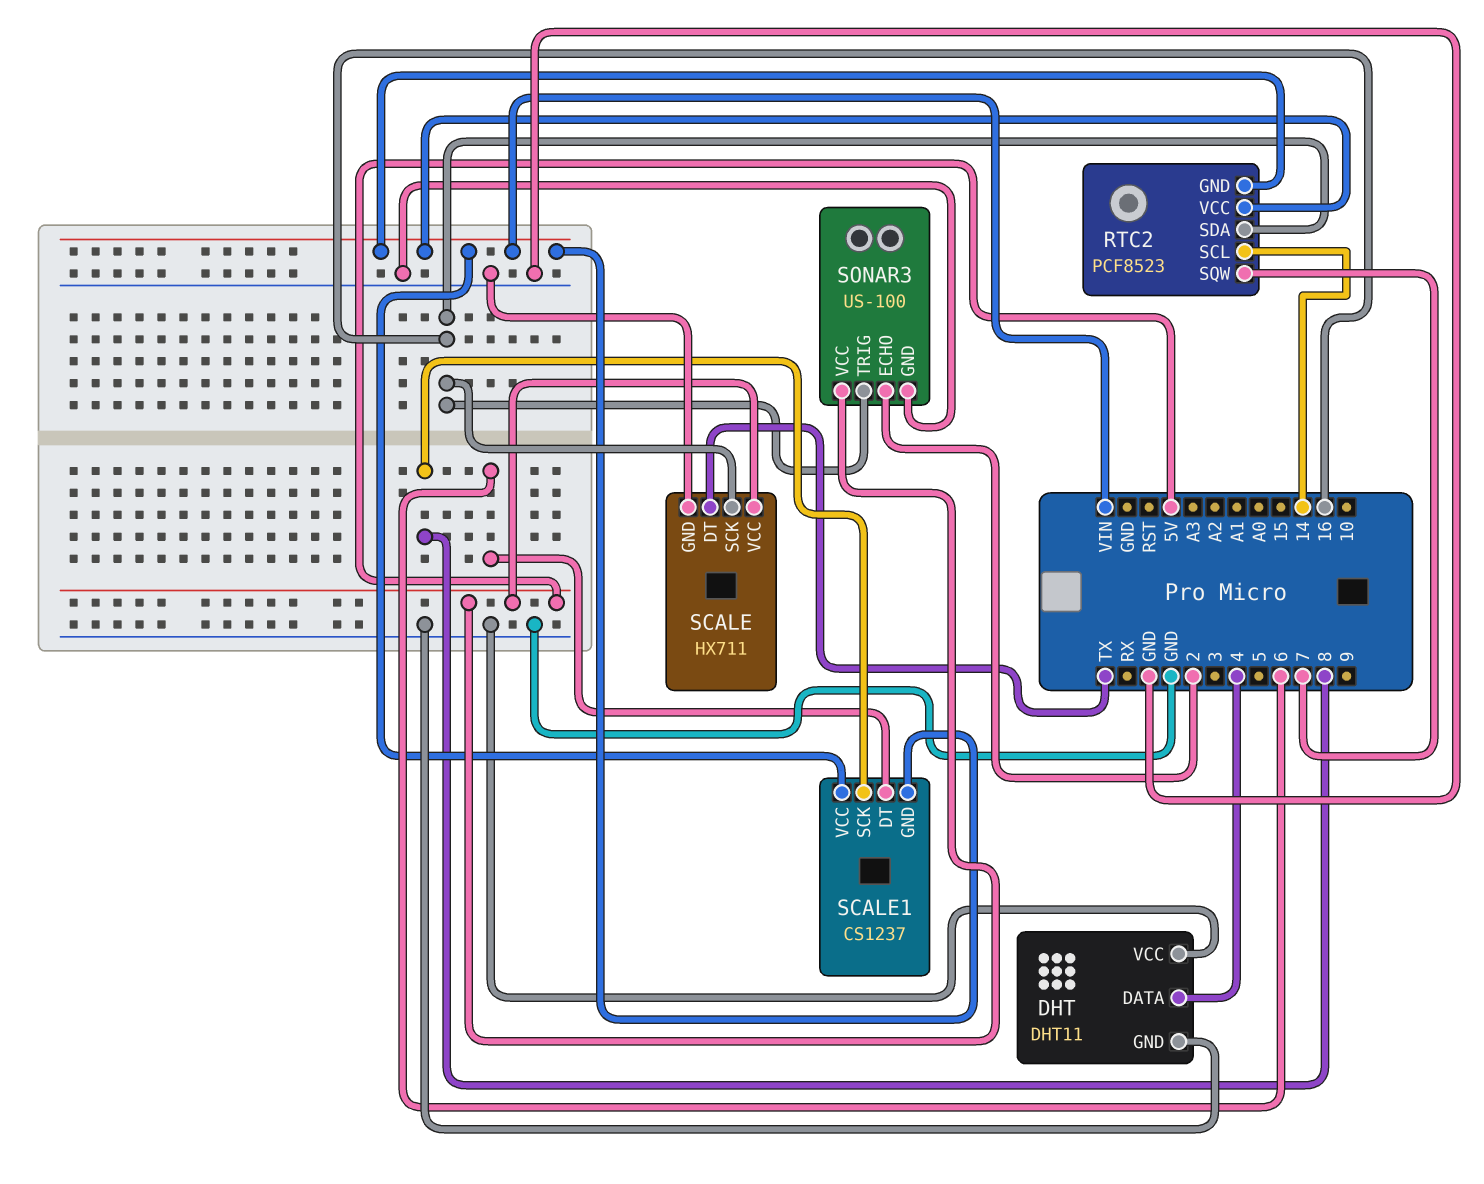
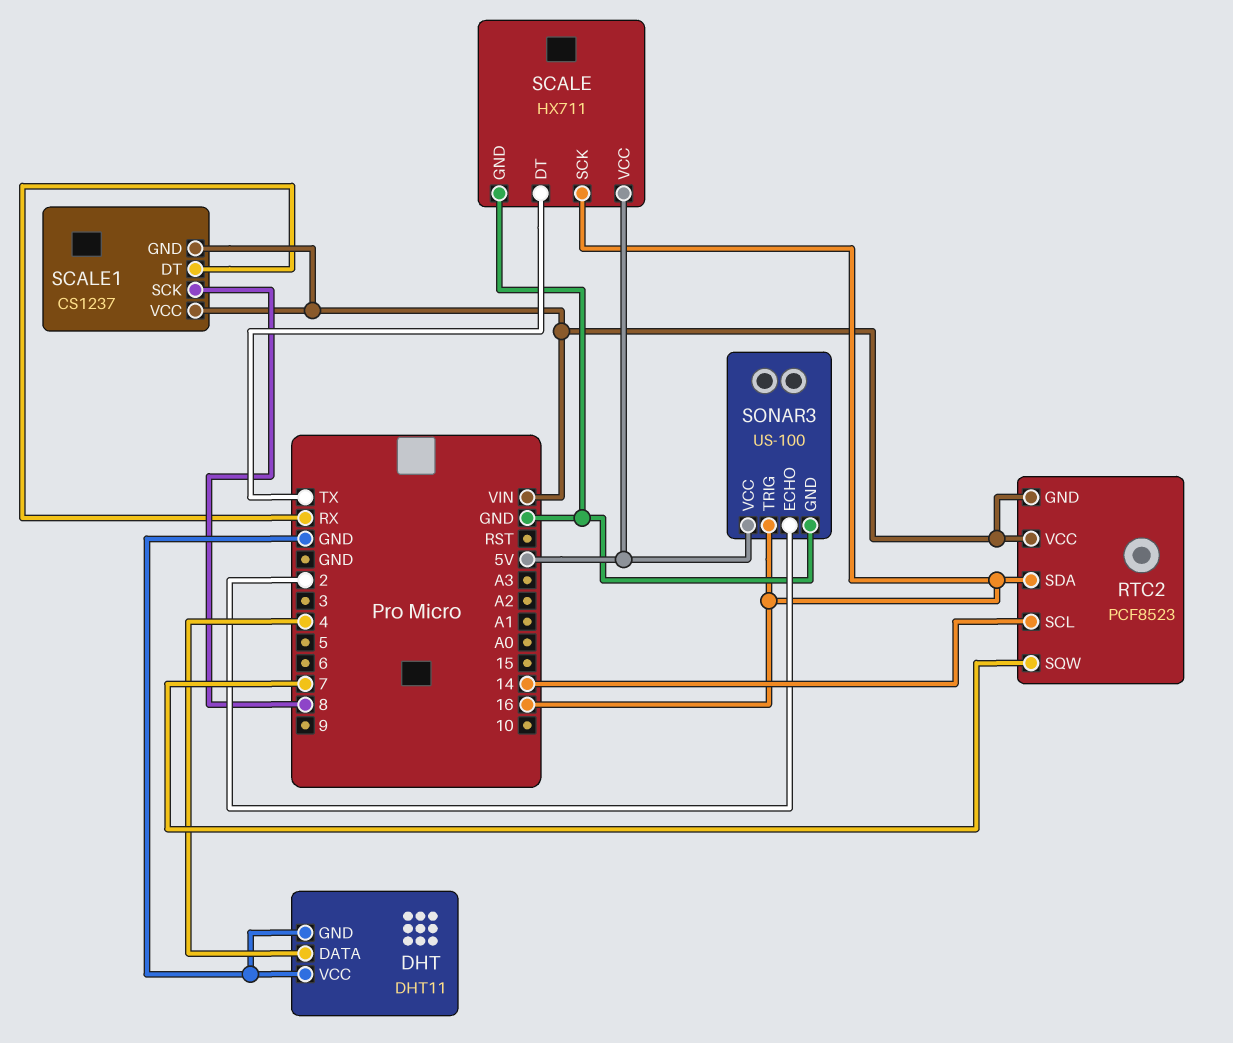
SCALE1 pin DT: 6 -> RX

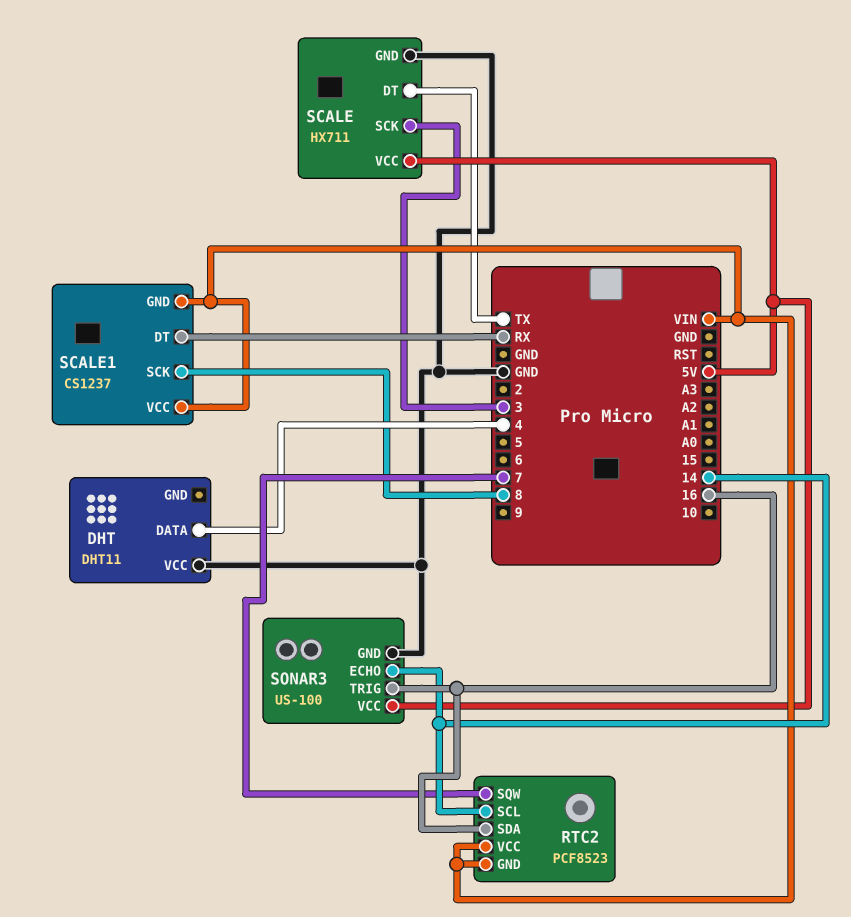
DHT pin GND: GND -> none
SCALE pin SCK: 16 -> 3
SONAR3 pin ECHO: 2 -> 14

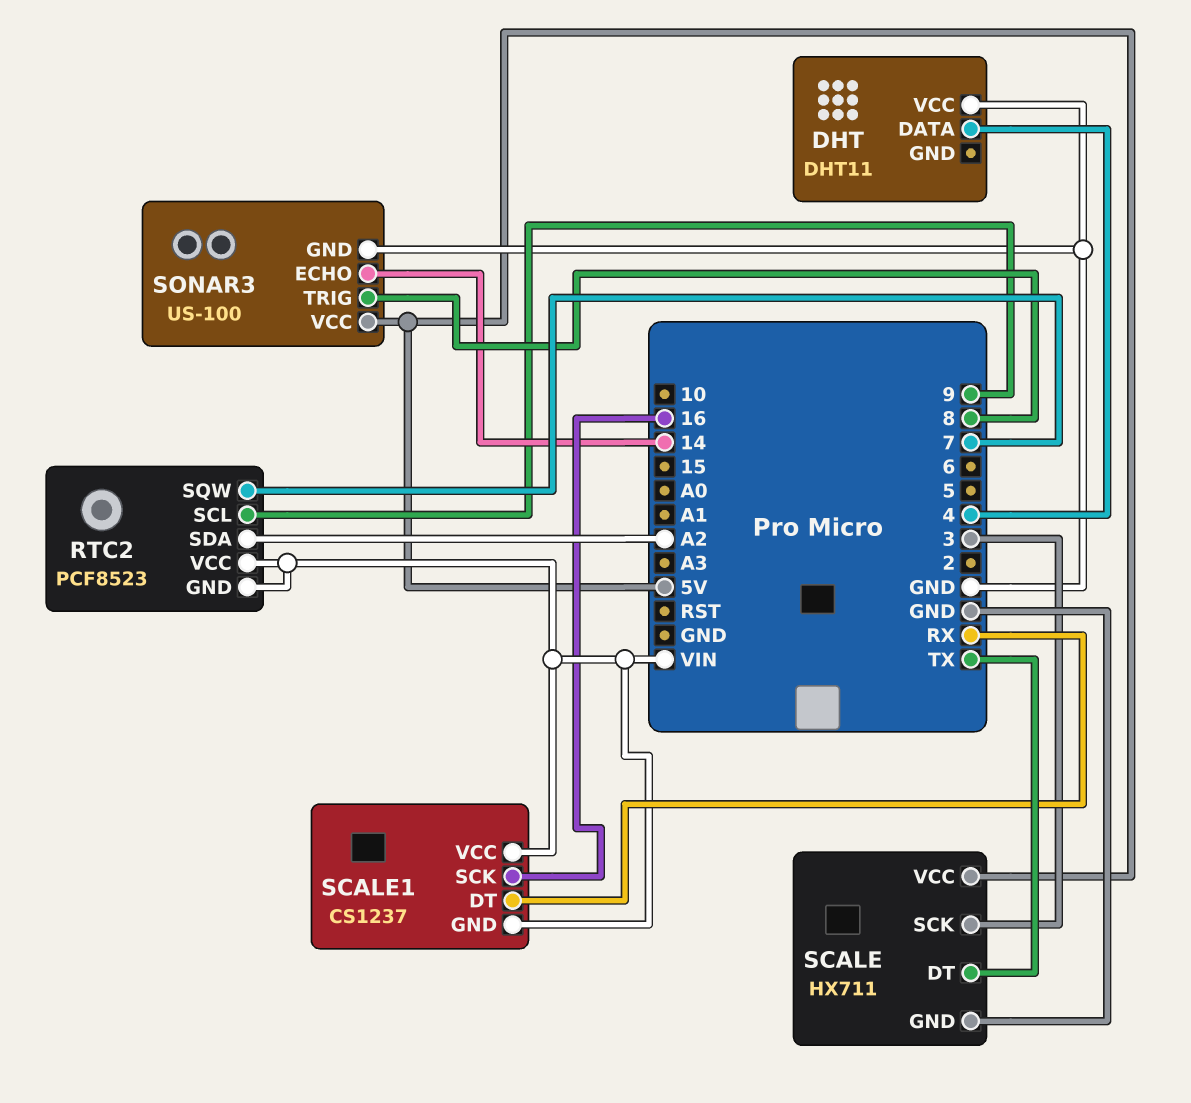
RTC2 pin SCL: 14 -> 9
RTC2 pin SDA: 16 -> A2
SCALE1 pin SCK: 8 -> 16
SONAR3 pin TRIG: 16 -> 8

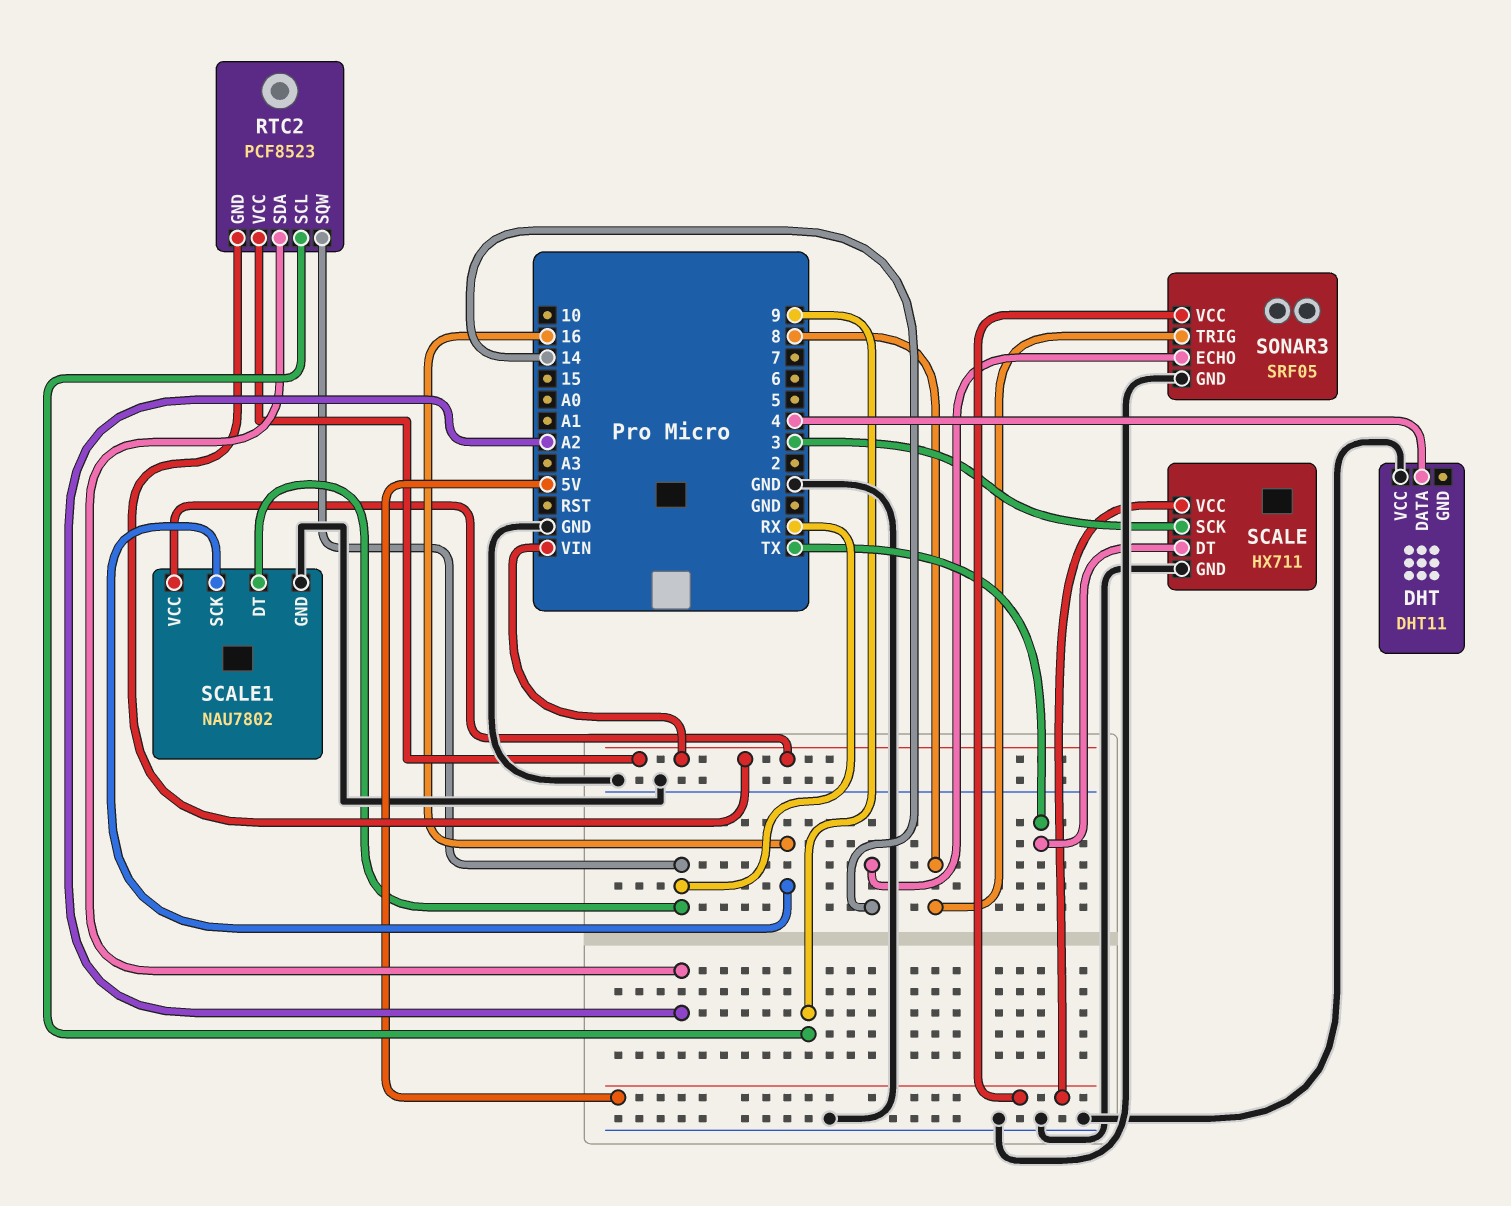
RTC2 pin SQW: 7 -> RX
SCALE1: CS1237 -> NAU7802
SCALE1 pin GND: VIN -> GND
SONAR3: US-100 -> SRF05

